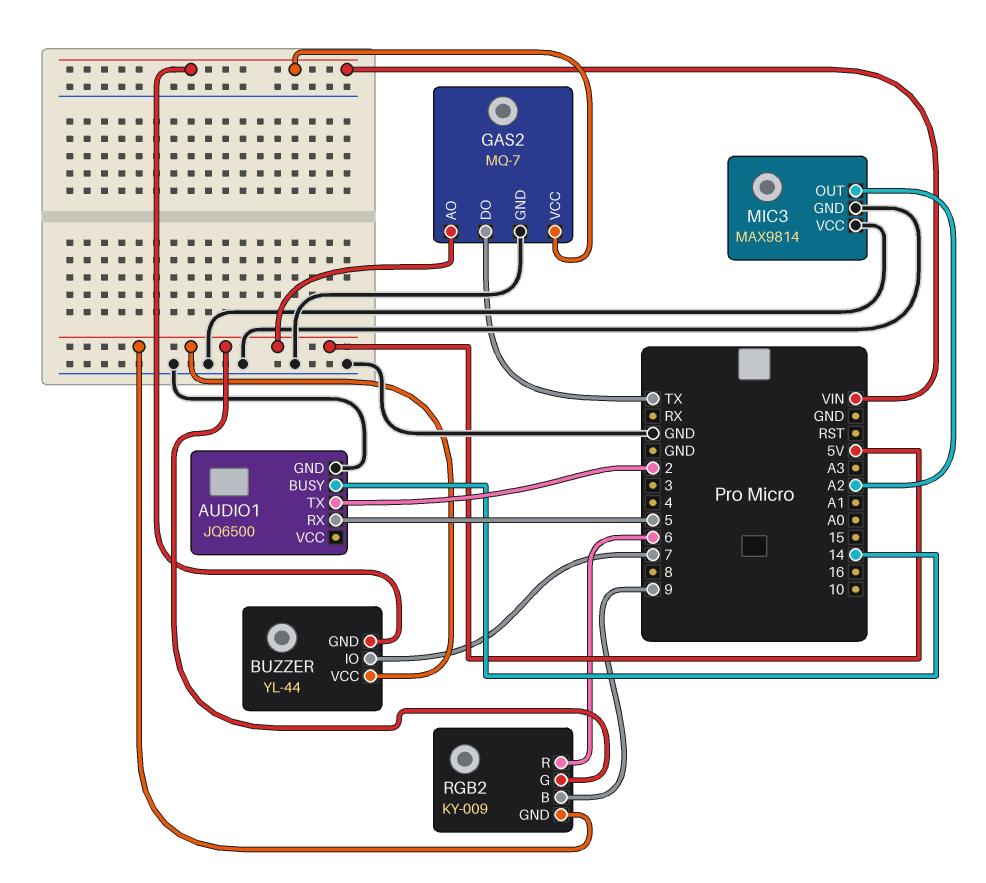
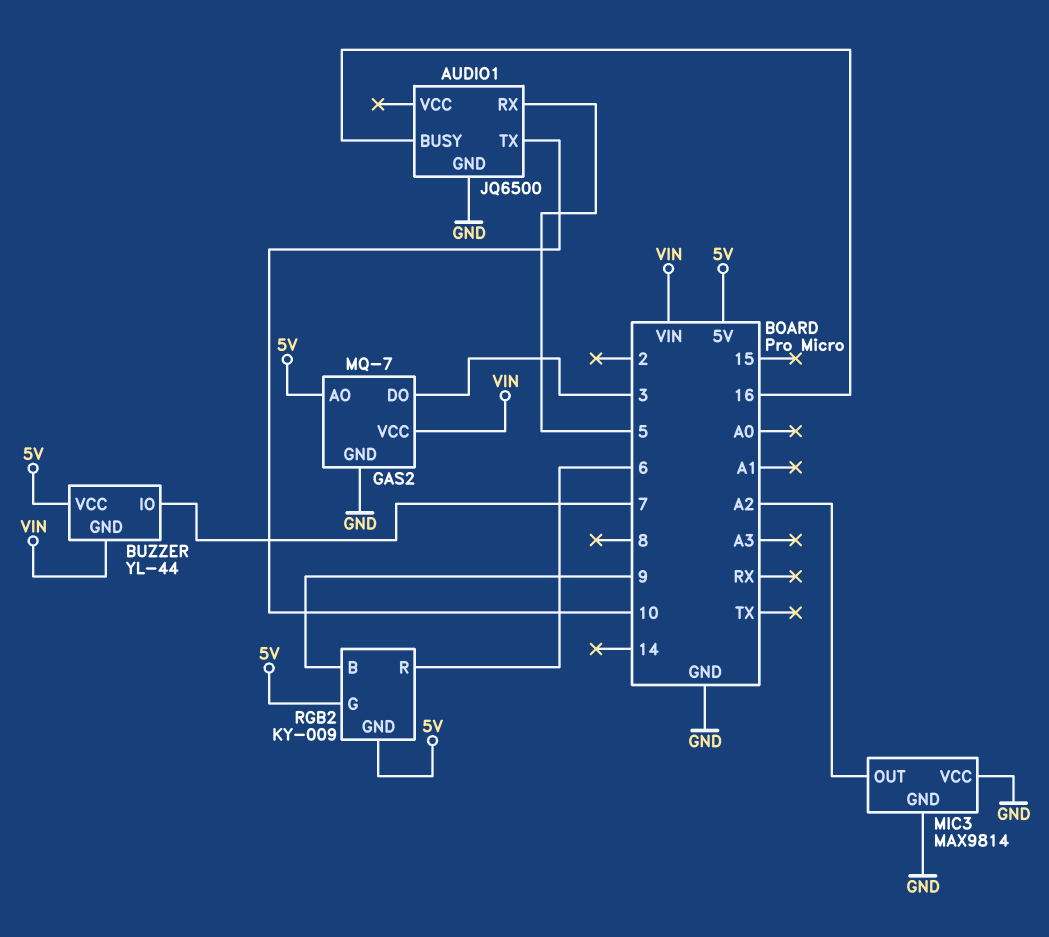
AUDIO1 pin BUSY: 14 -> 16
AUDIO1 pin TX: 2 -> 10
GAS2 pin DO: TX -> 3

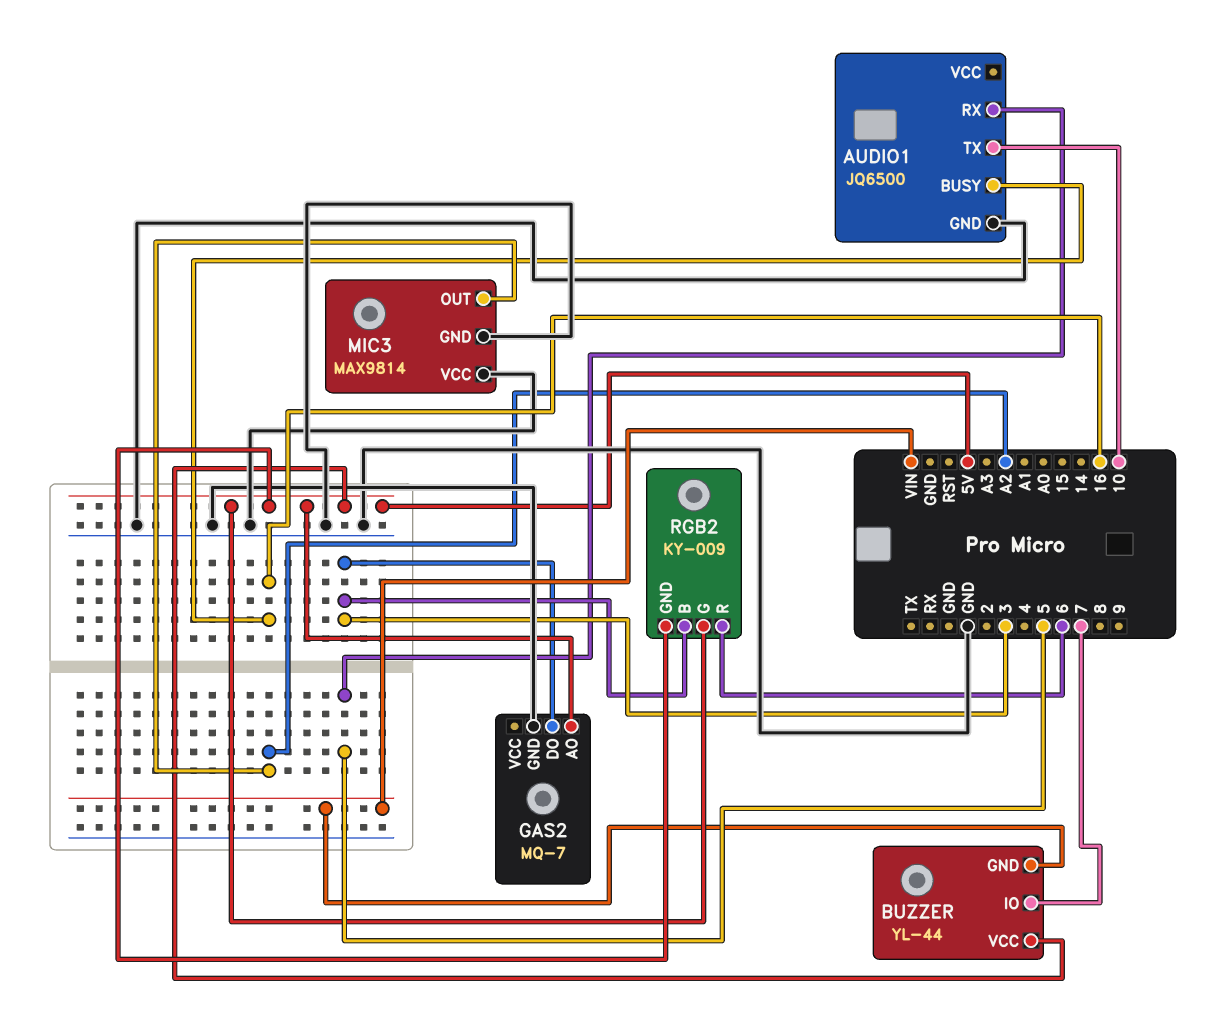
GAS2 pin VCC: VIN -> none
RGB2 pin B: 9 -> 3

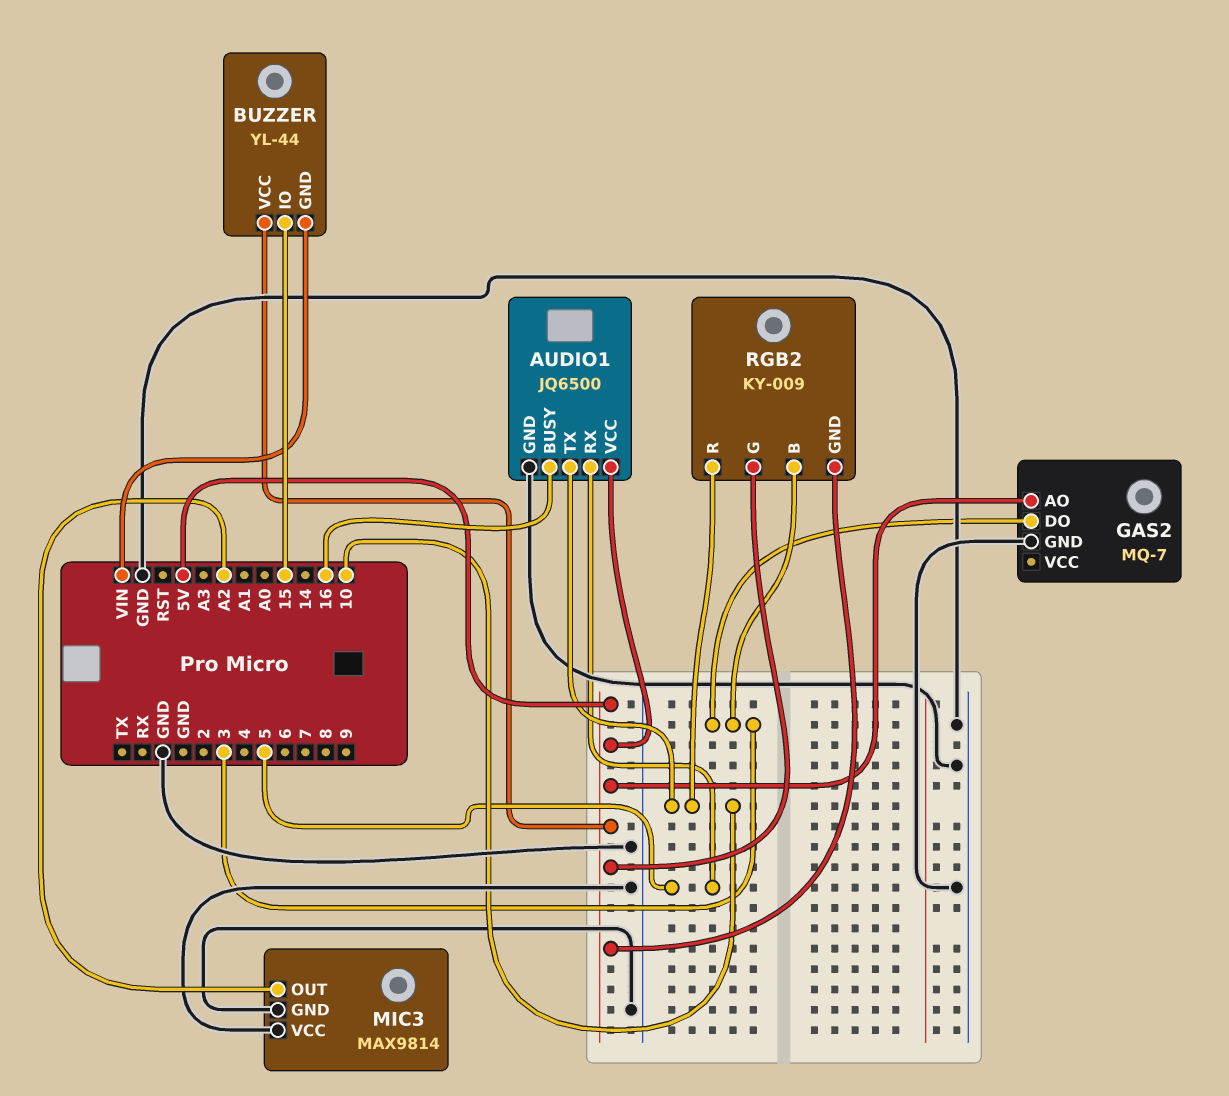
AUDIO1 pin VCC: none -> 5V
BUZZER pin IO: 7 -> 15
RGB2 pin R: 6 -> 10

